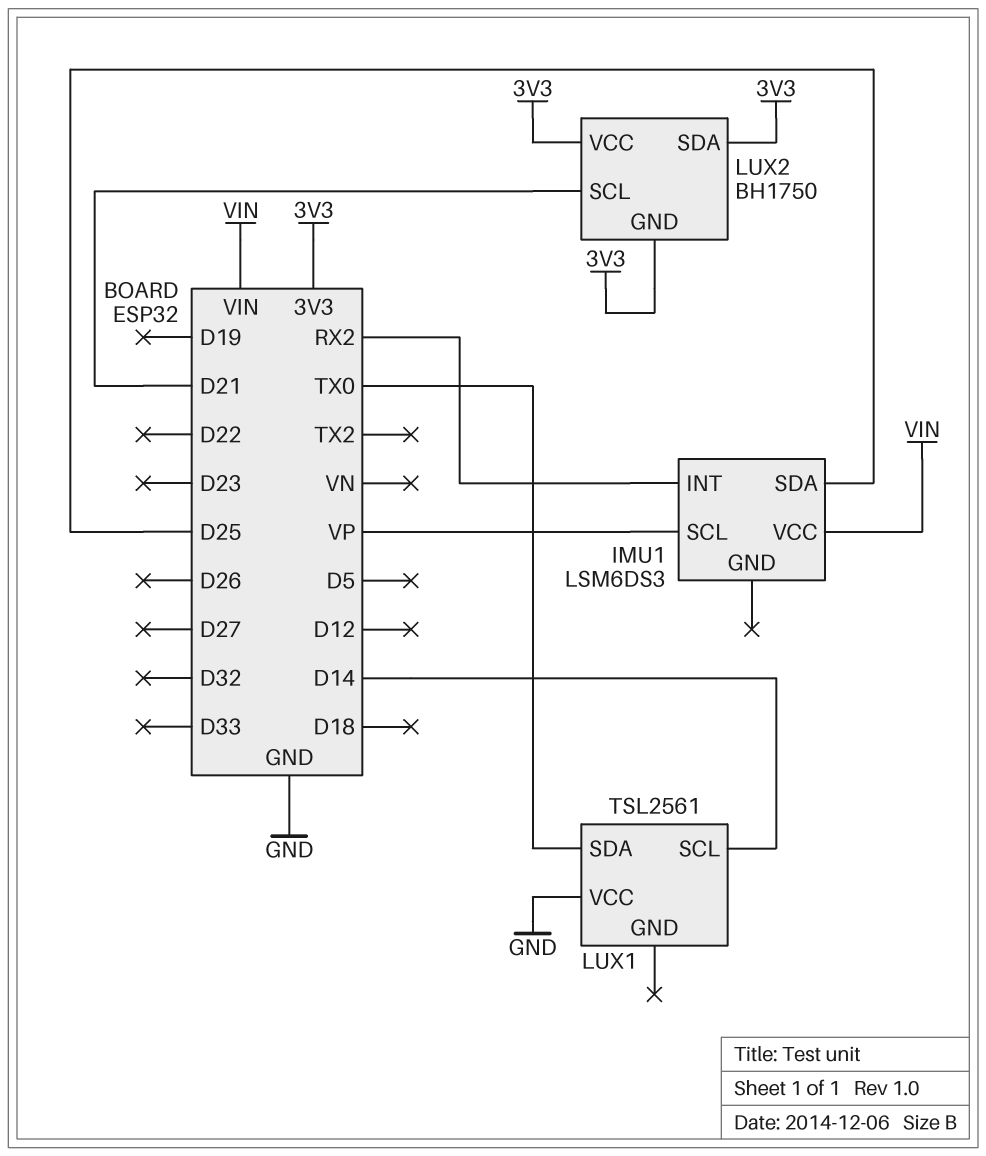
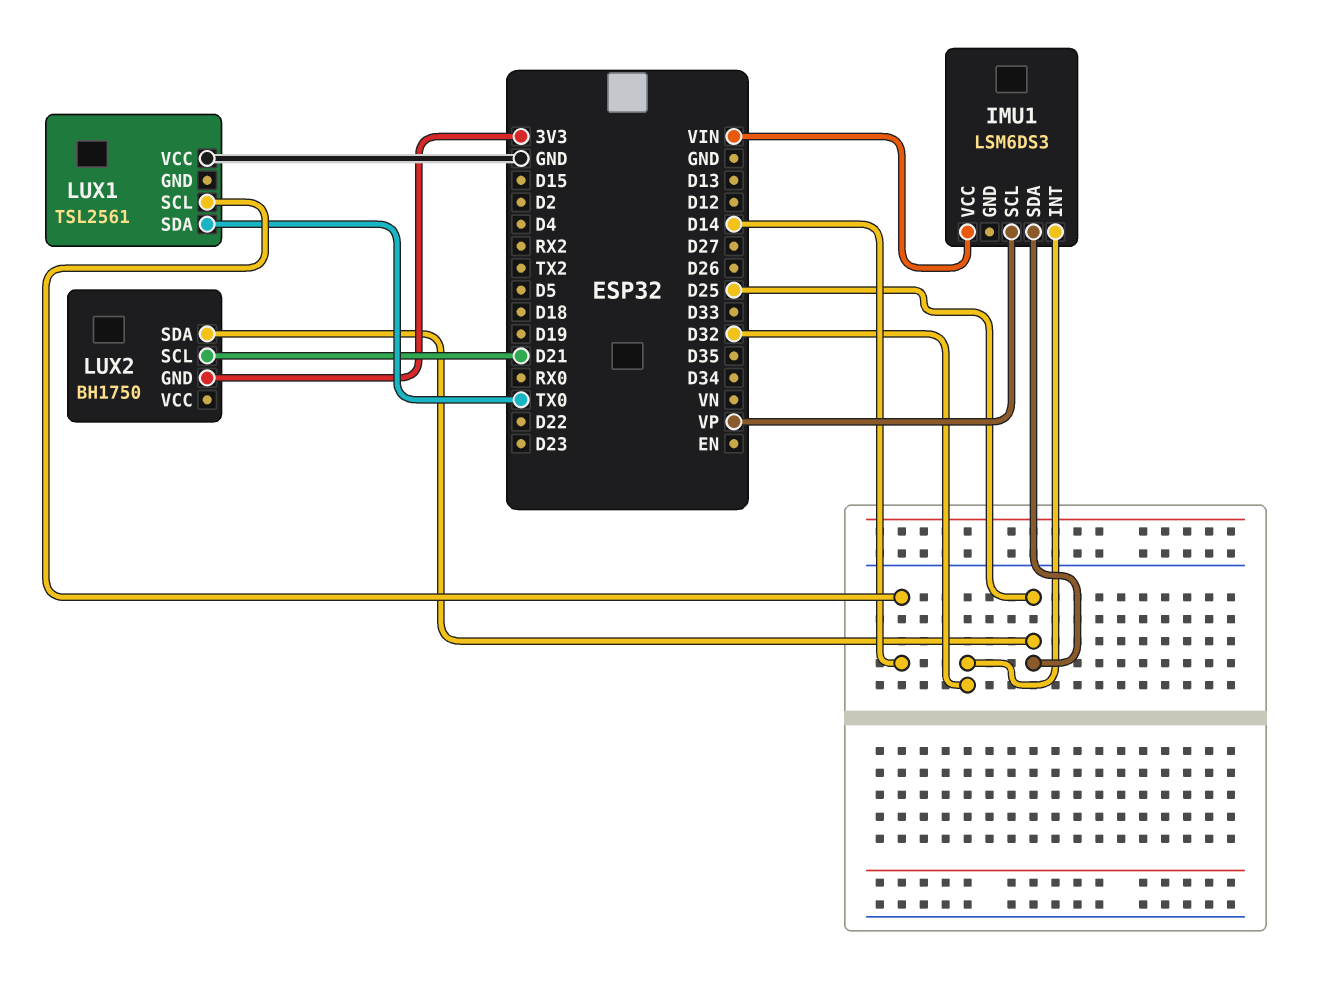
IMU1 pin INT: RX2 -> D32
LUX2 pin SDA: 3V3 -> D25
LUX2 pin VCC: 3V3 -> none

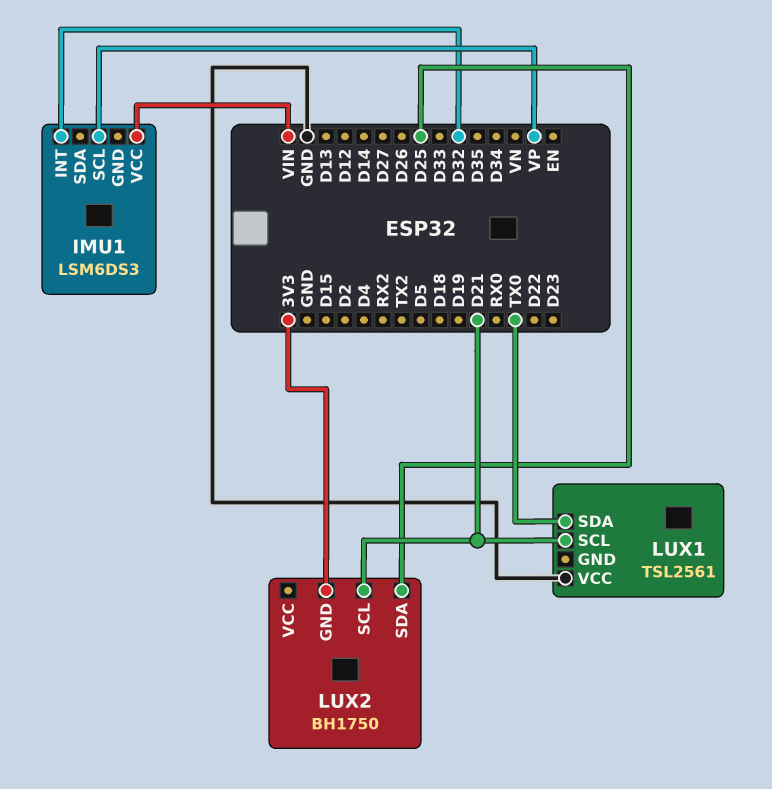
IMU1 pin SDA: D25 -> none
LUX1 pin SCL: D14 -> D21

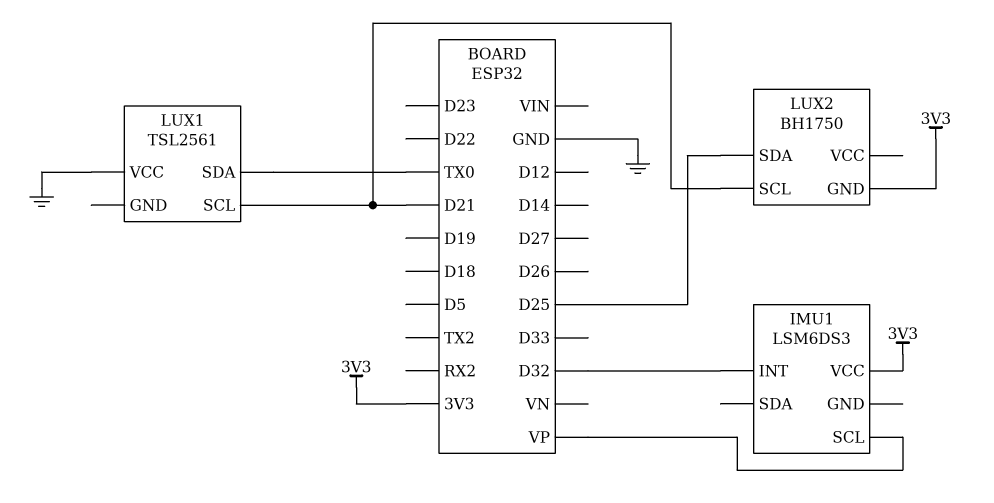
IMU1 pin VCC: VIN -> 3V3

